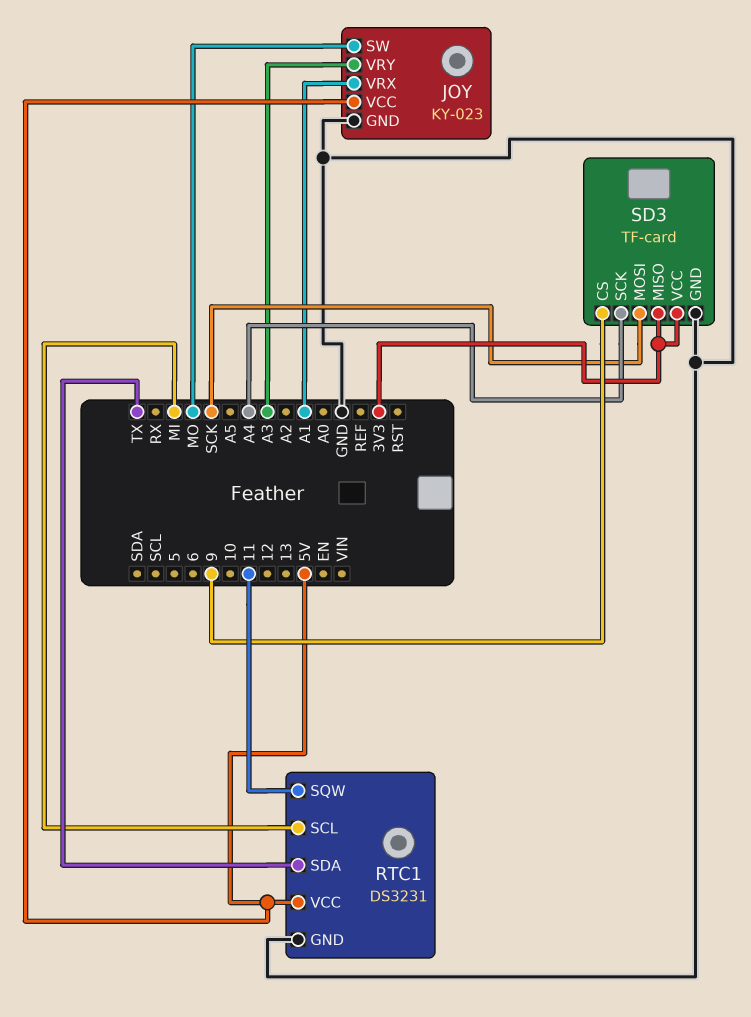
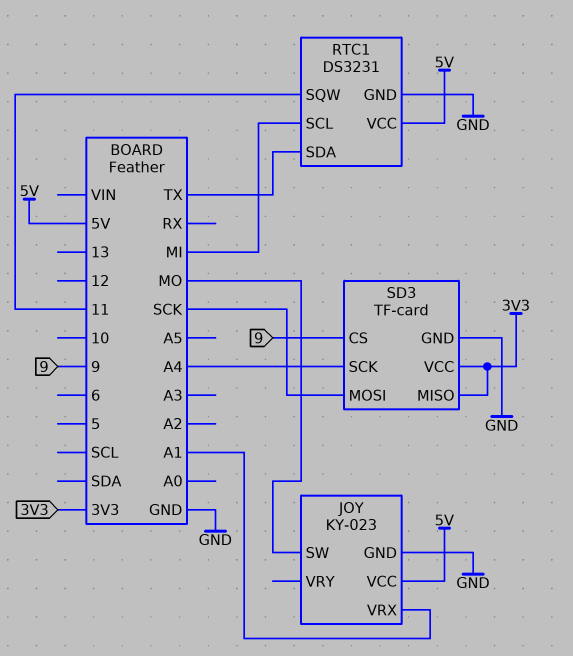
JOY pin VRY: A3 -> none

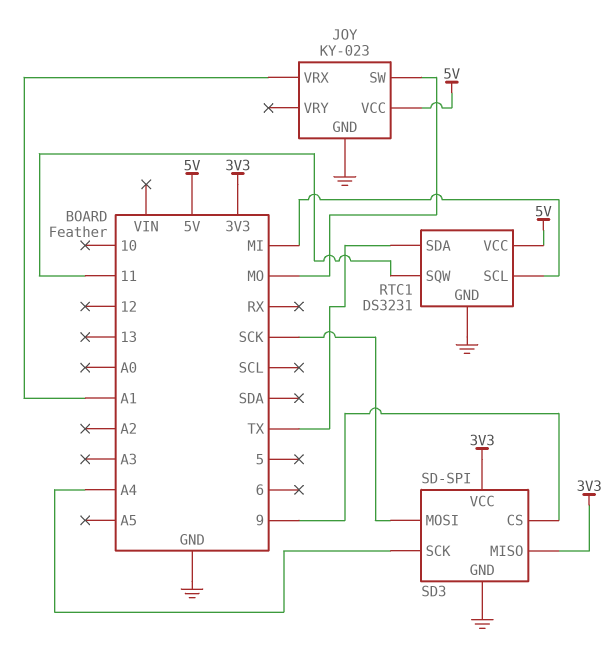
SD3: TF-card -> SD-SPI

